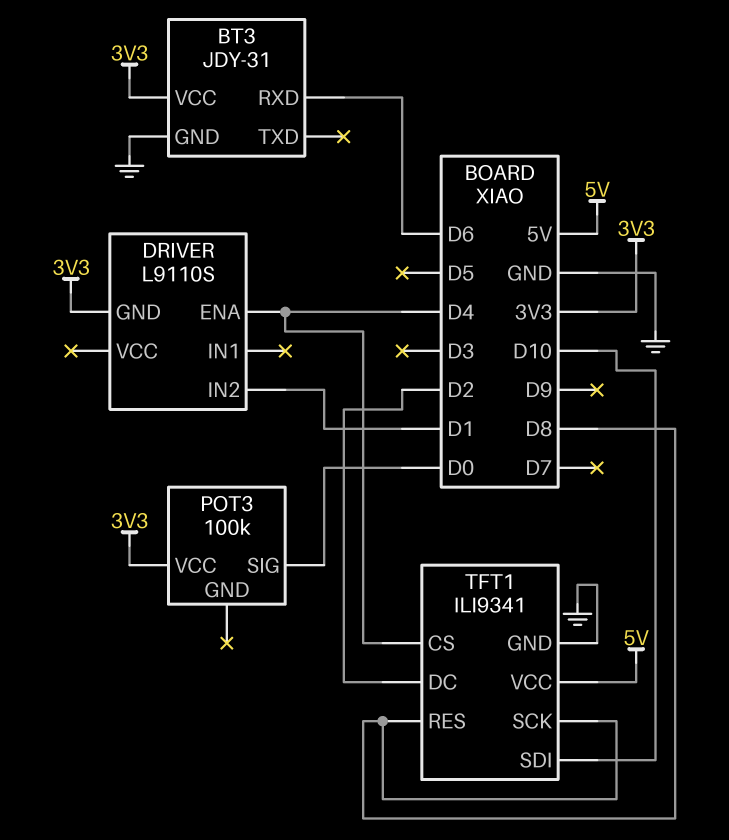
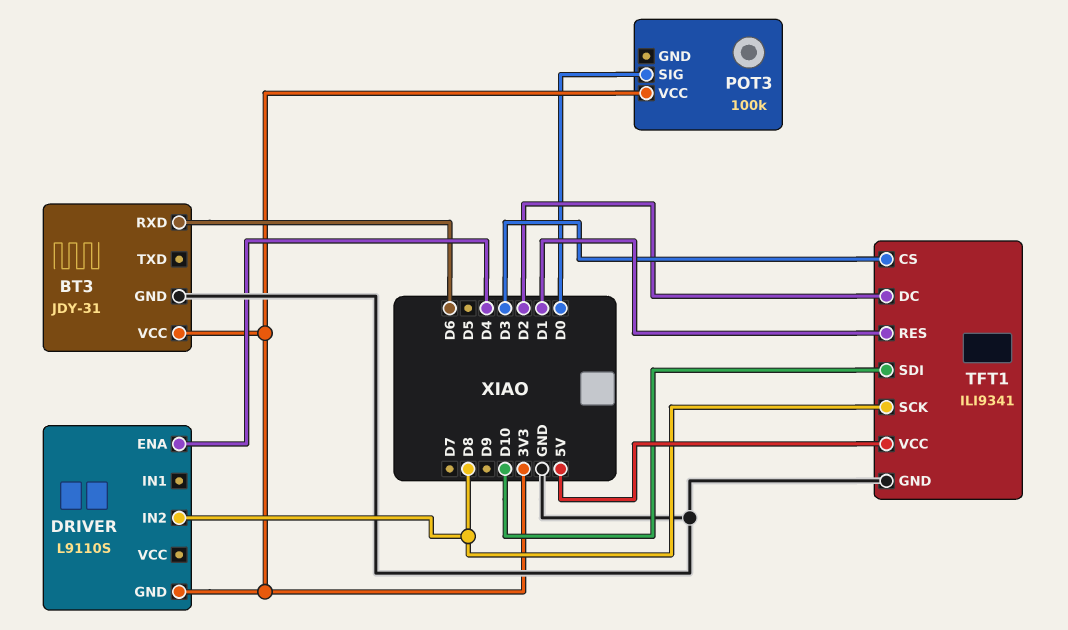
DRIVER pin IN2: D1 -> D8
TFT1 pin CS: D4 -> D3
TFT1 pin RES: D8 -> D1

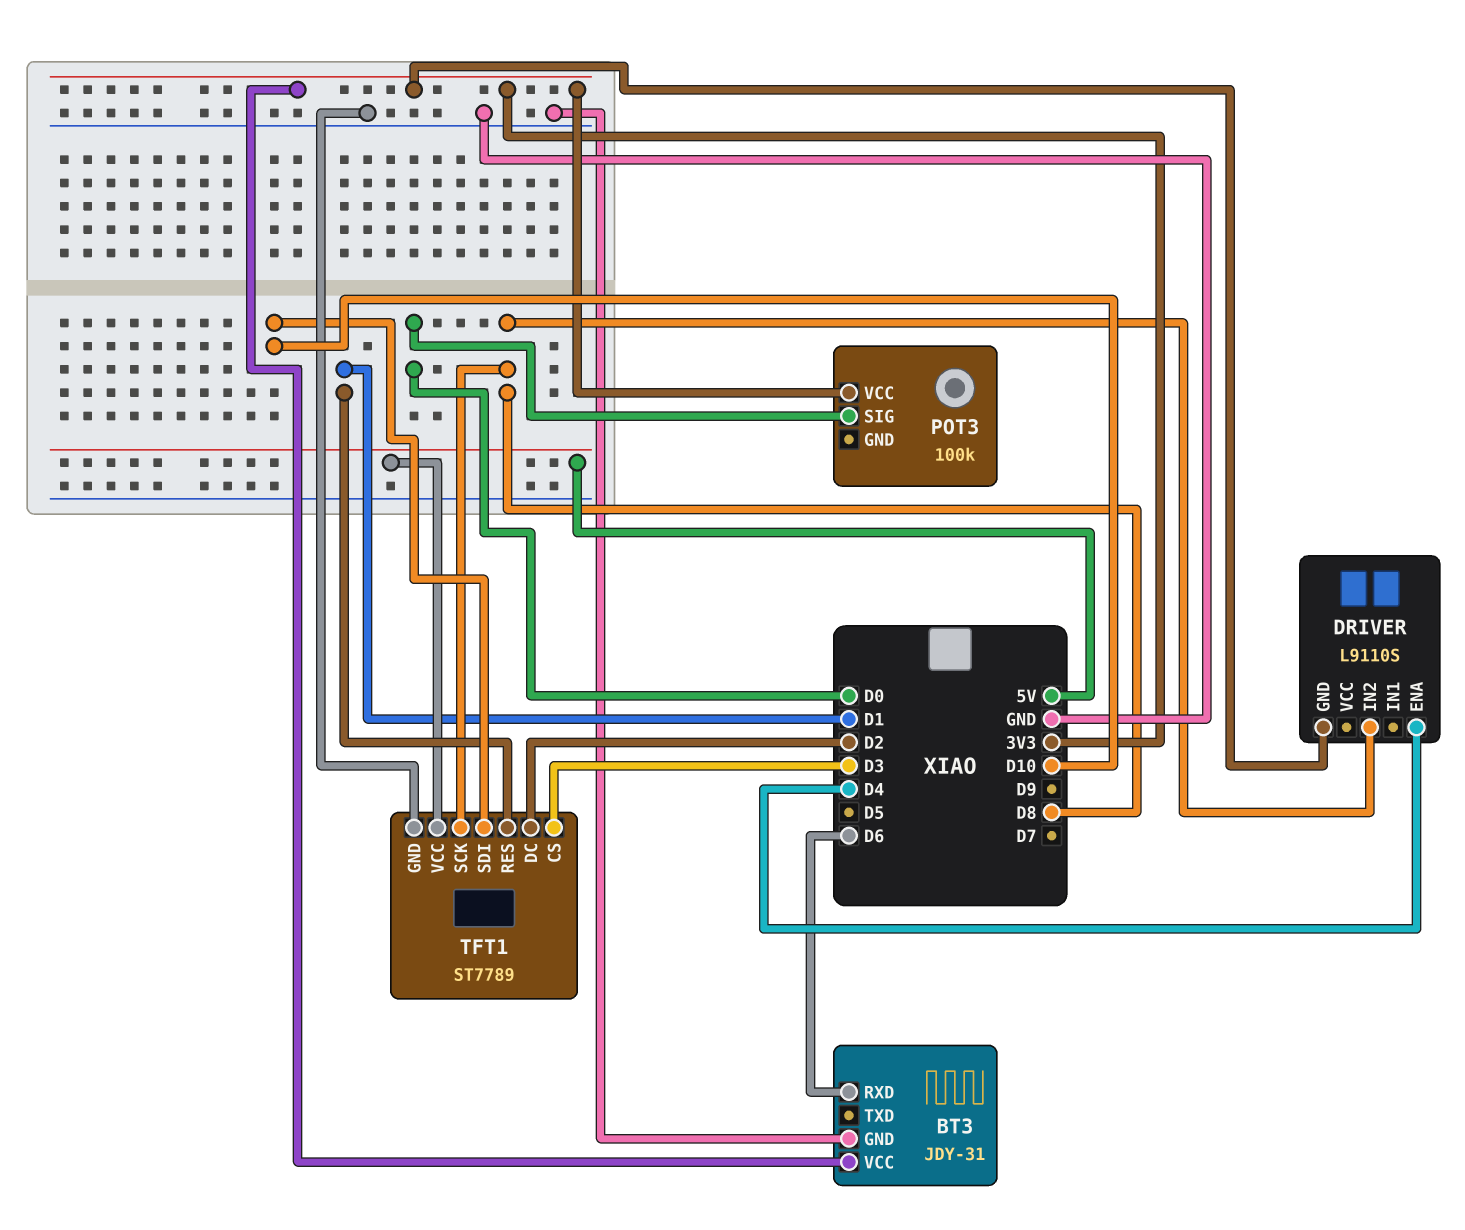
TFT1: ILI9341 -> ST7789

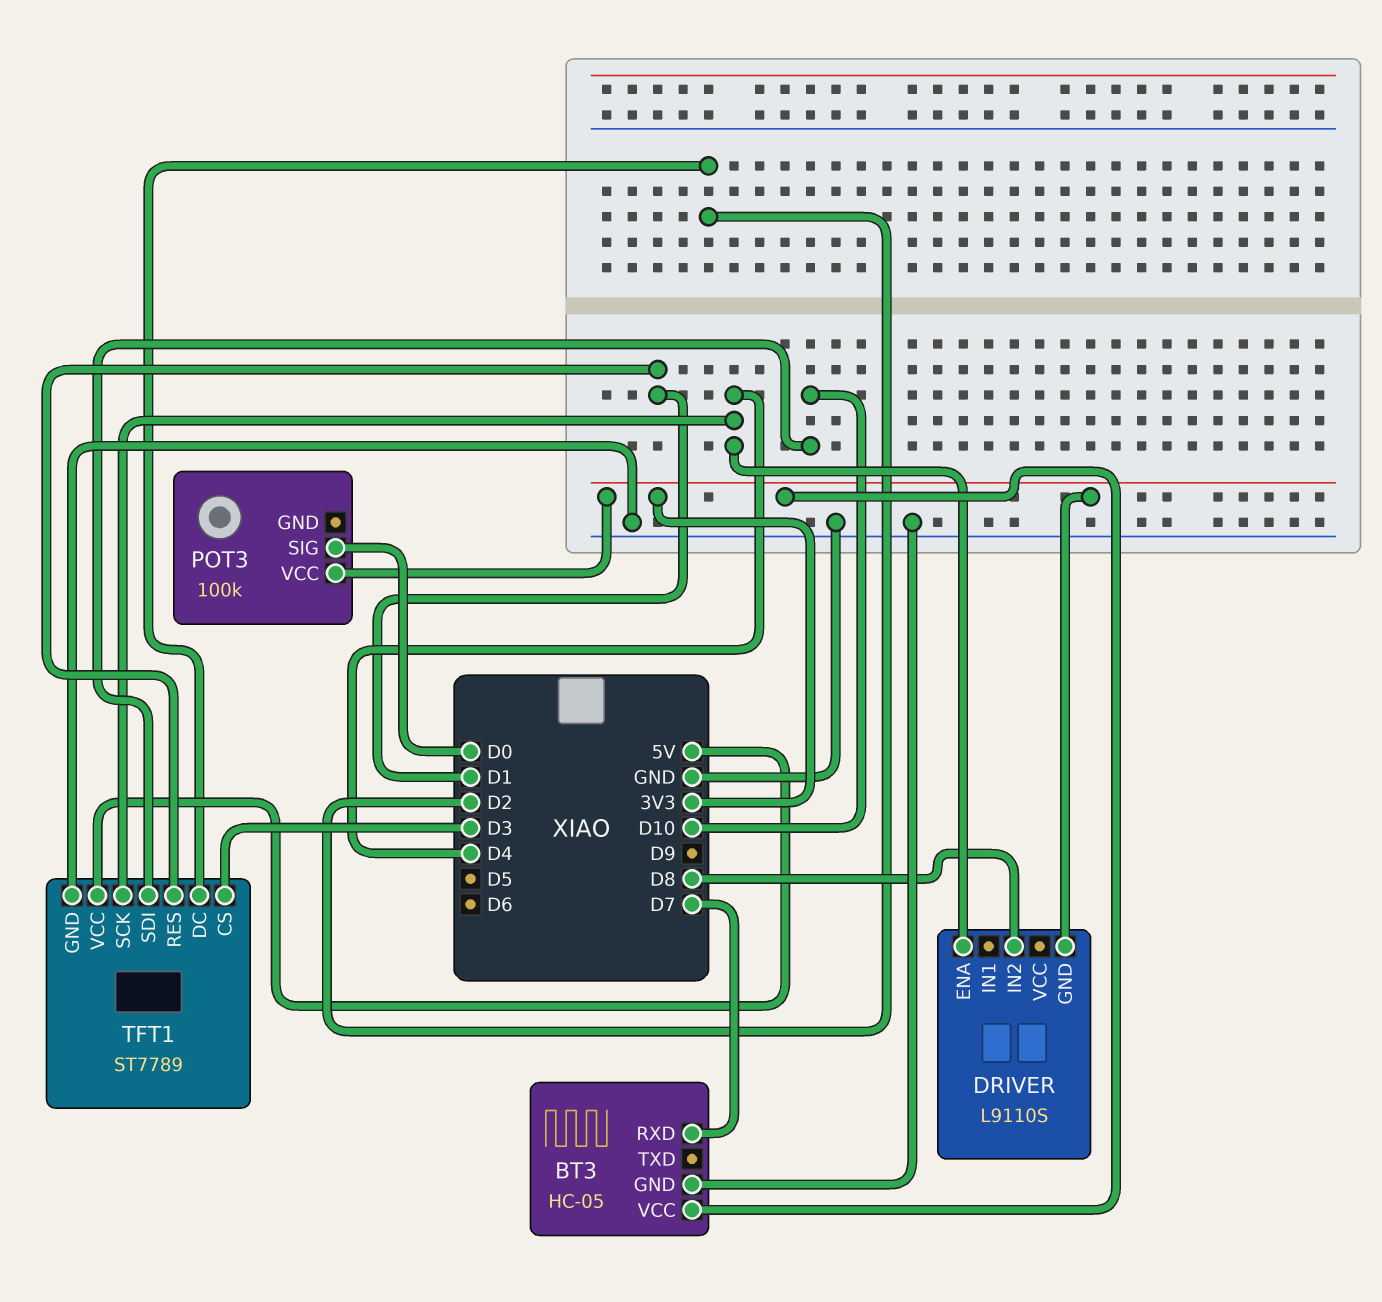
BT3: JDY-31 -> HC-05
BT3 pin RXD: D6 -> D7
TFT1 pin SCK: D8 -> D4

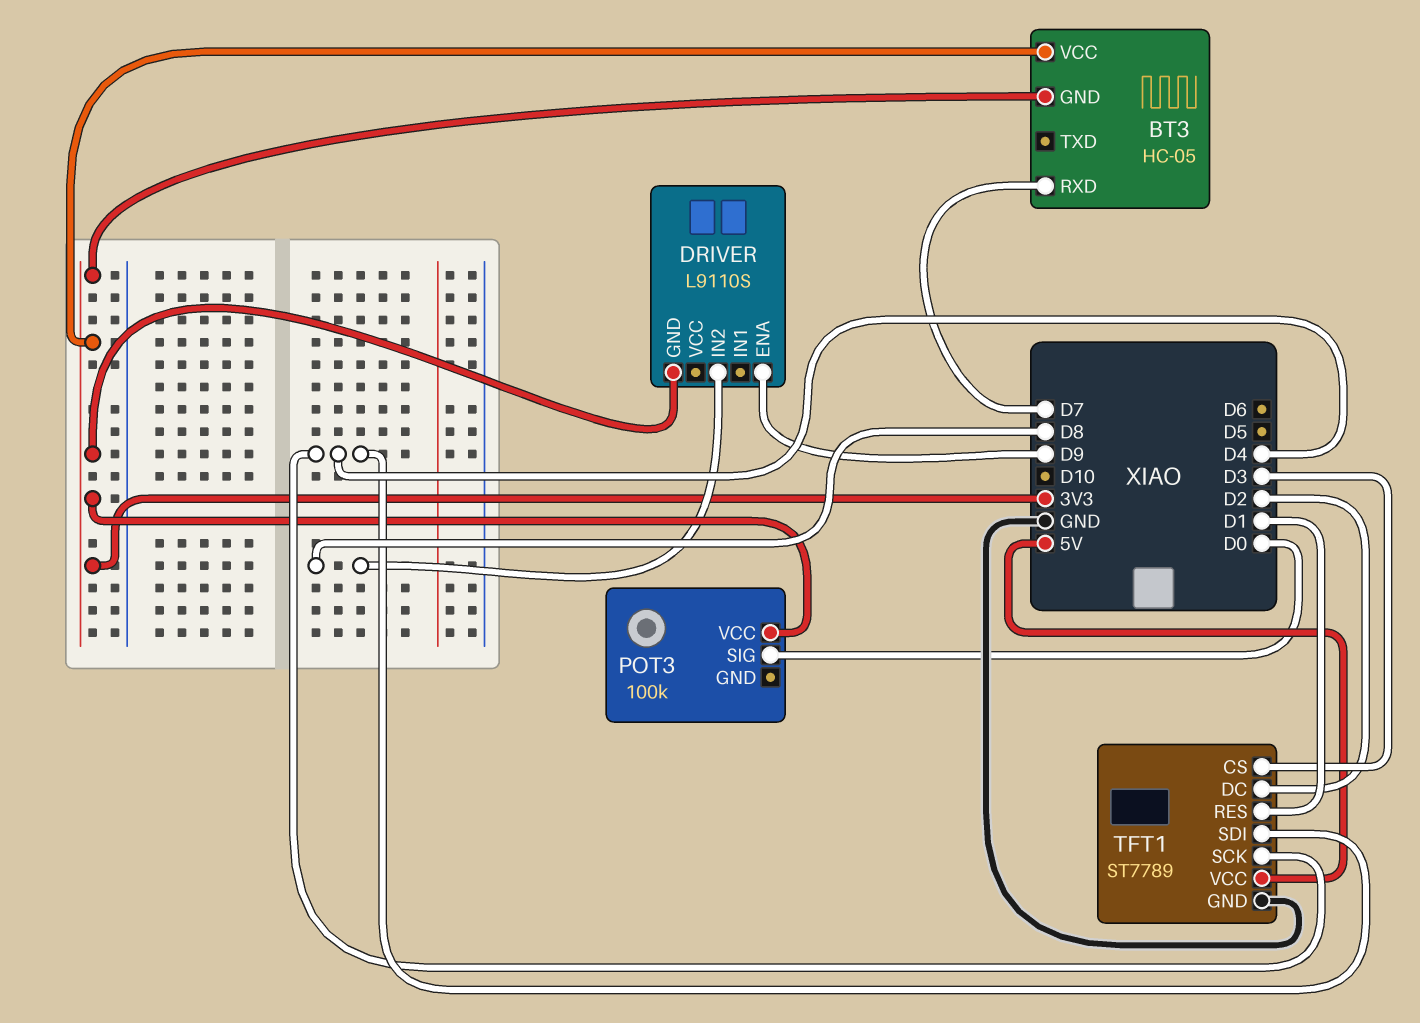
BT3 pin GND: GND -> 3V3
DRIVER pin ENA: D4 -> D9
TFT1 pin SDI: D10 -> D4

